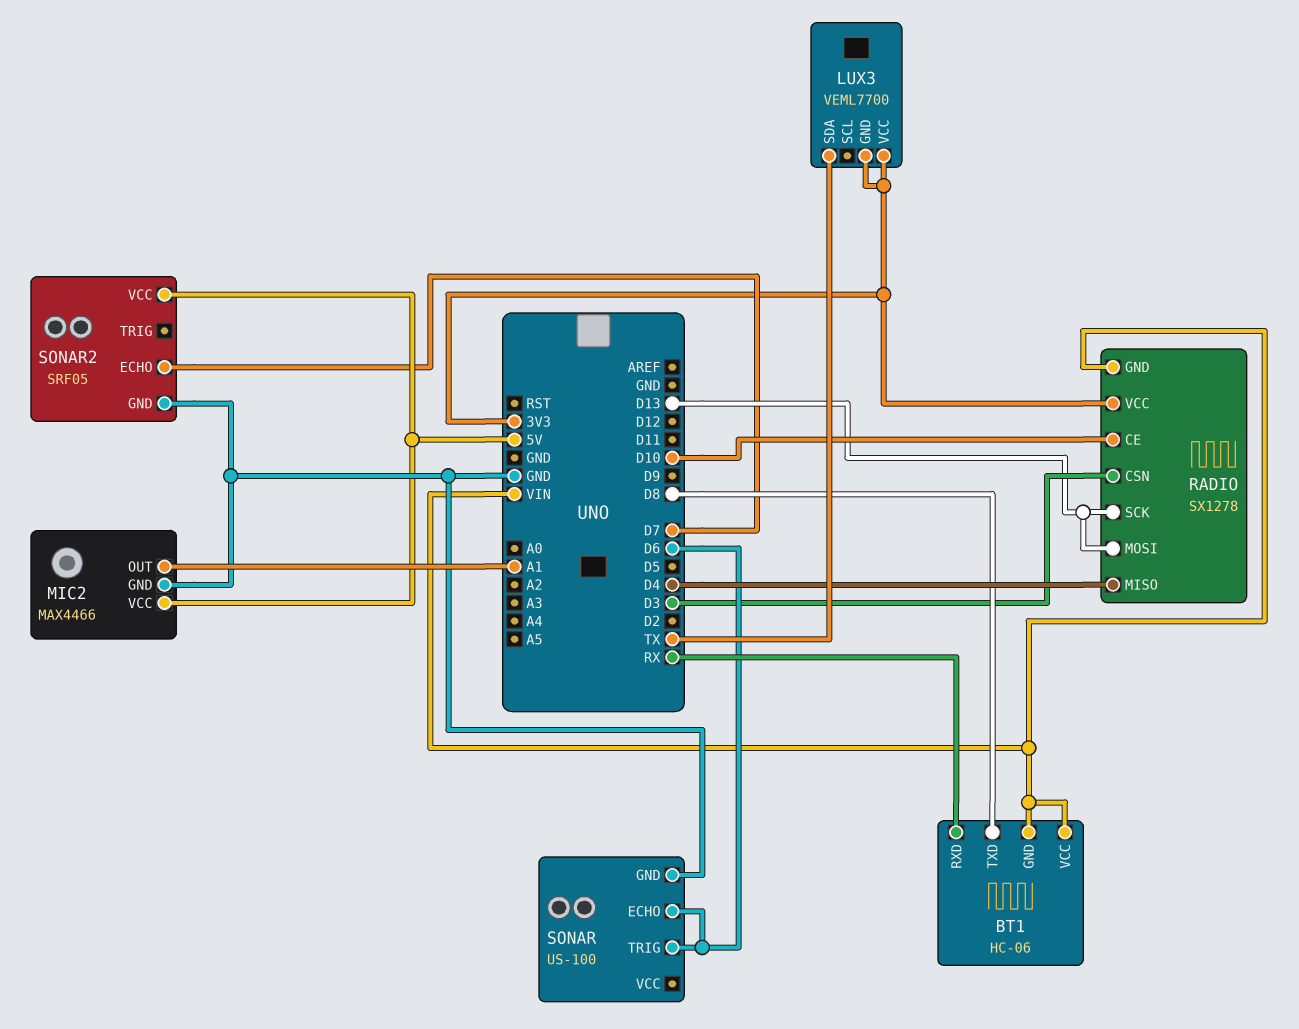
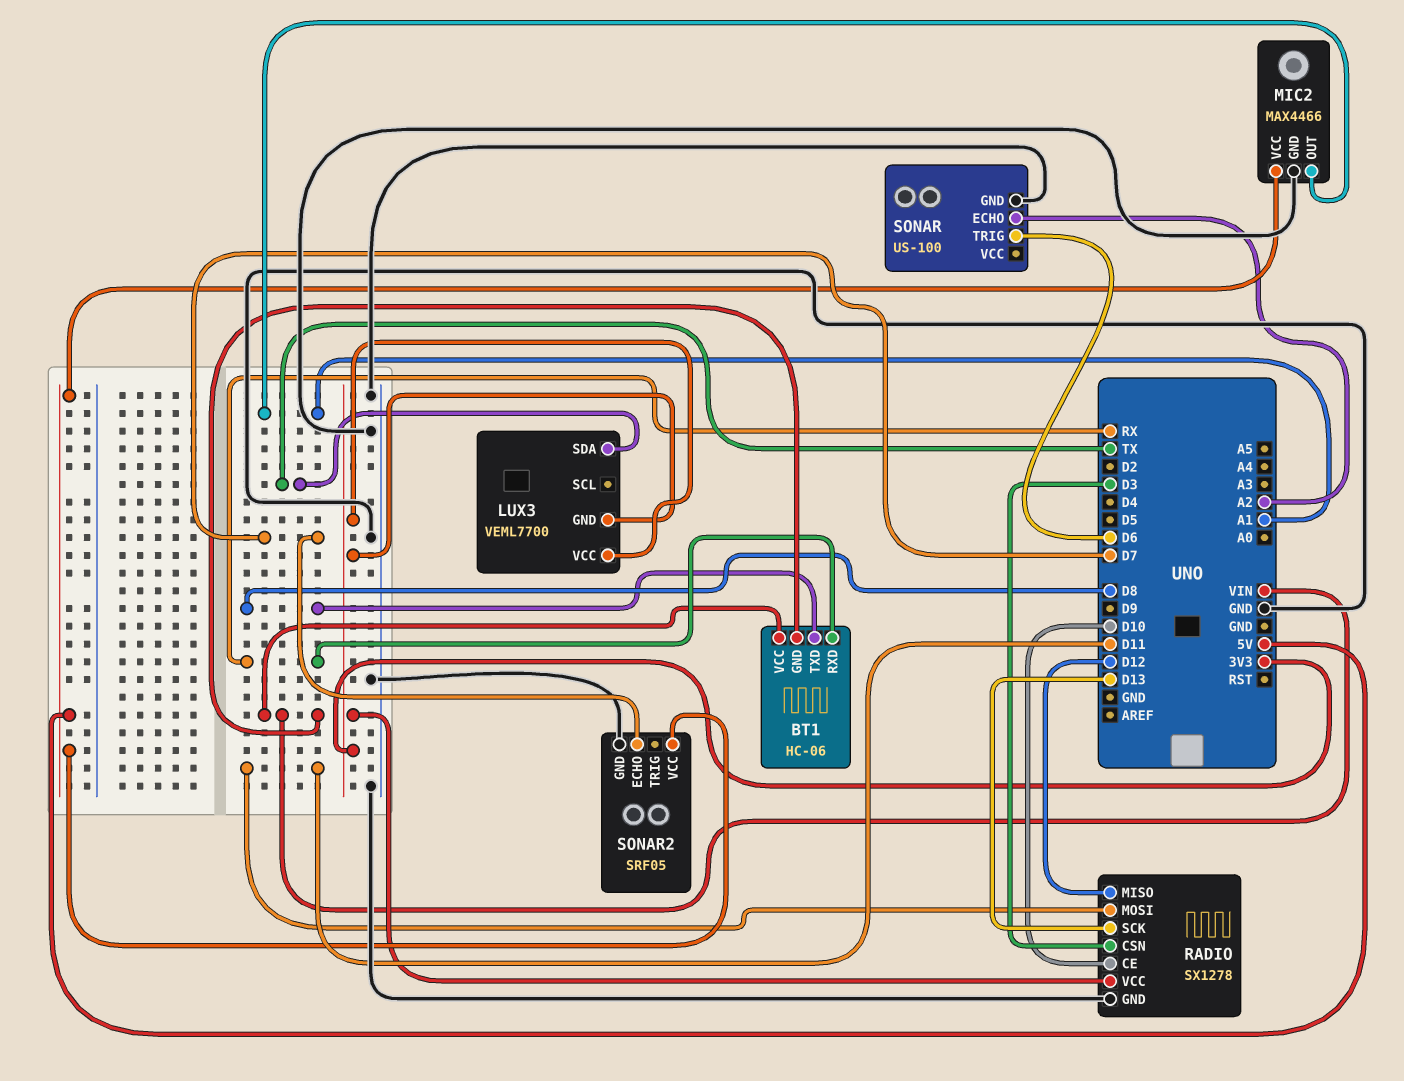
RADIO pin GND: VIN -> GND
RADIO pin MISO: D4 -> D12
RADIO pin MOSI: D13 -> D11
SONAR pin ECHO: D6 -> A2

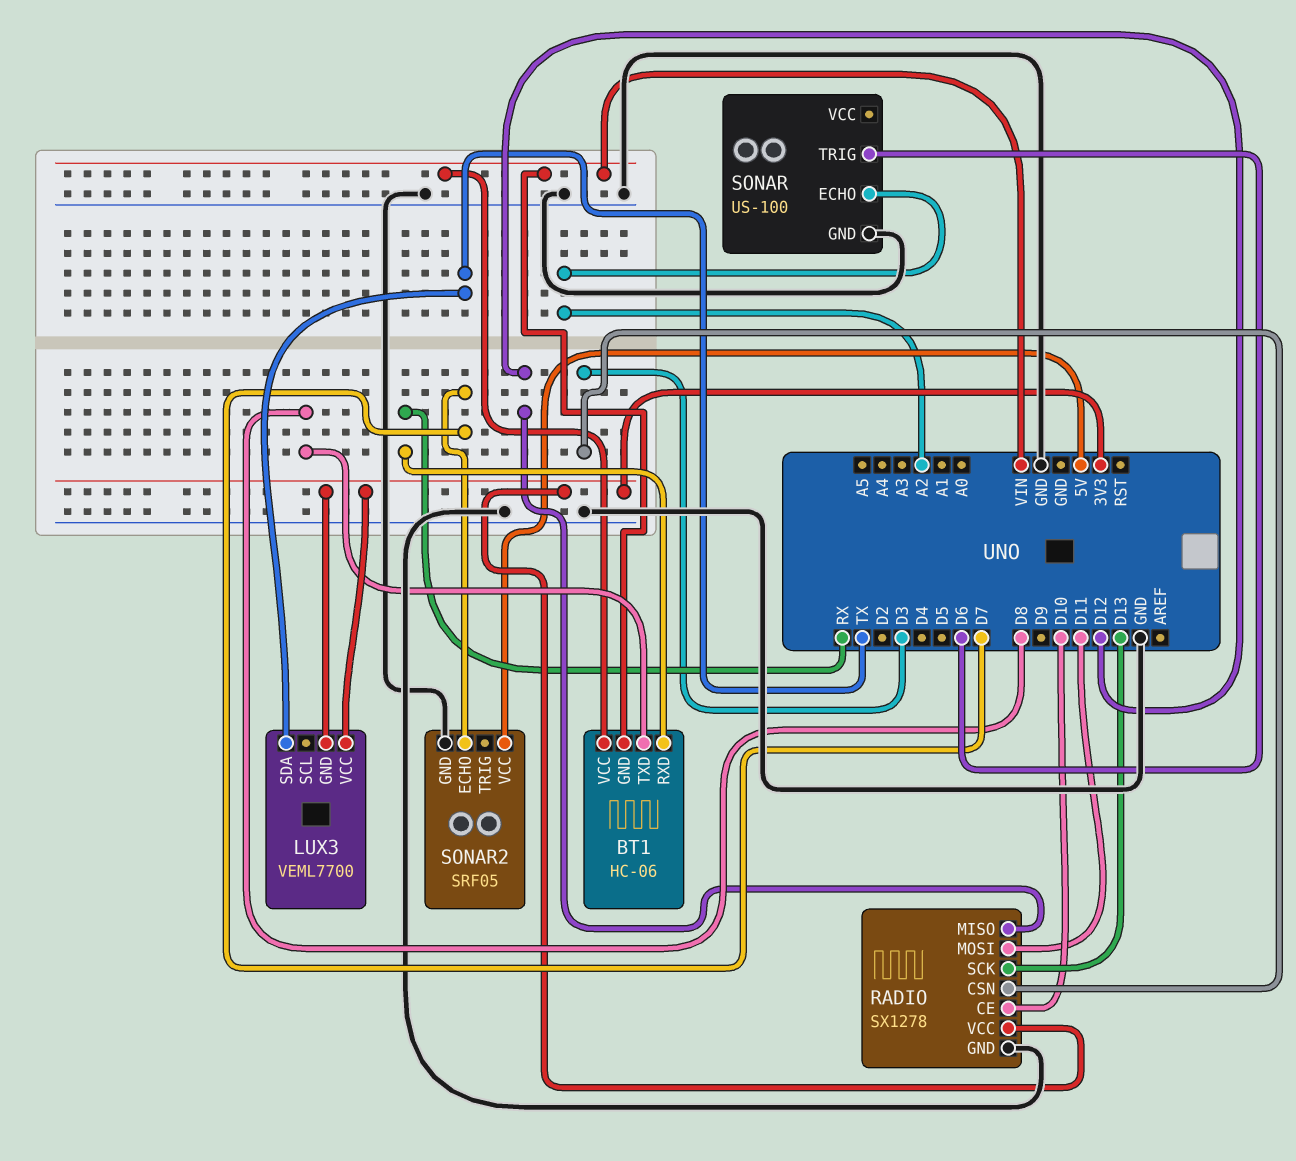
MIC2: MAX4466 -> none
MIC2 pin GND: GND -> none
MIC2 pin OUT: A1 -> none
MIC2 pin VCC: 5V -> none

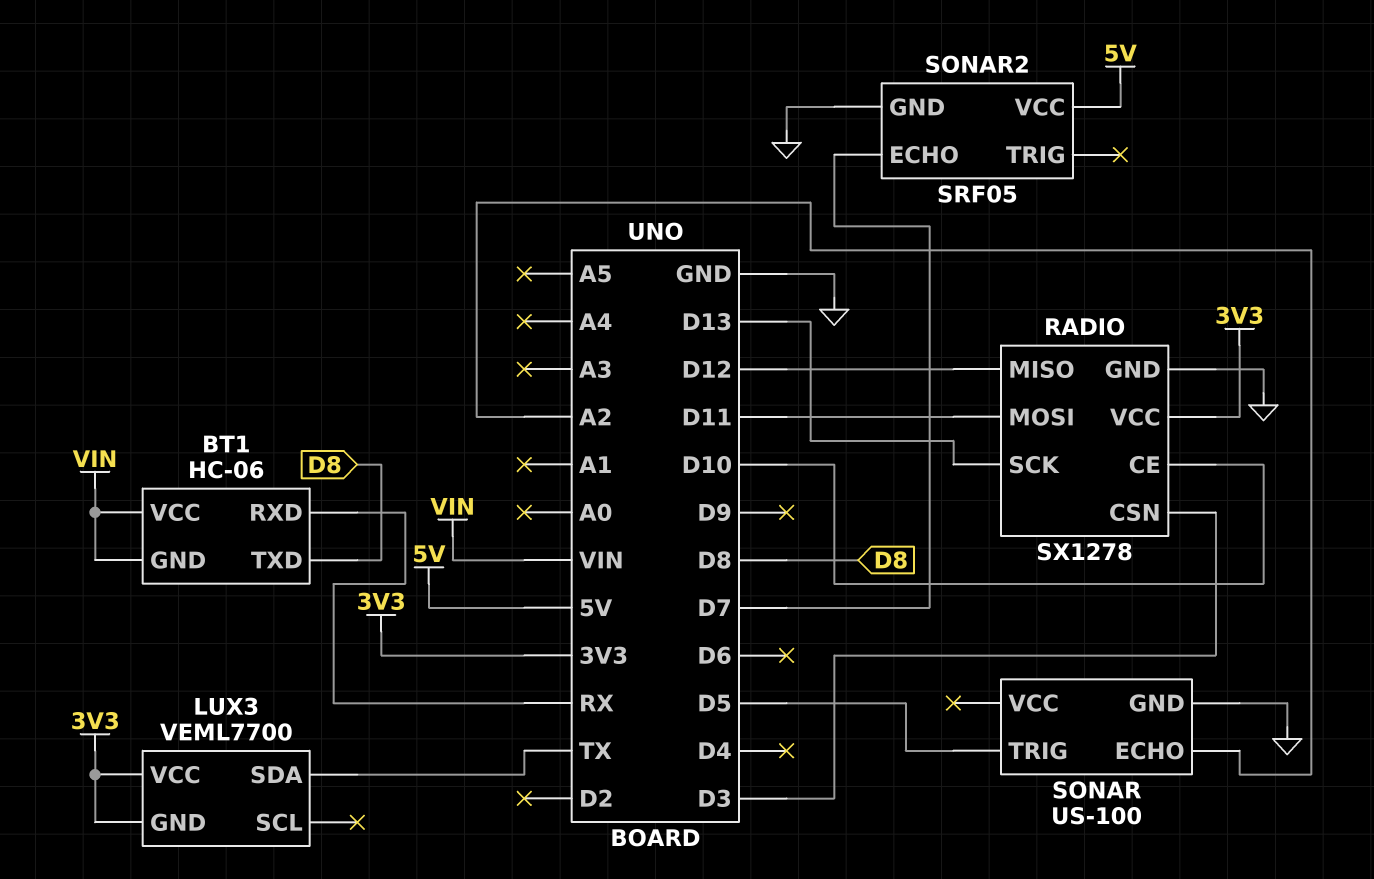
SONAR pin TRIG: D6 -> D5

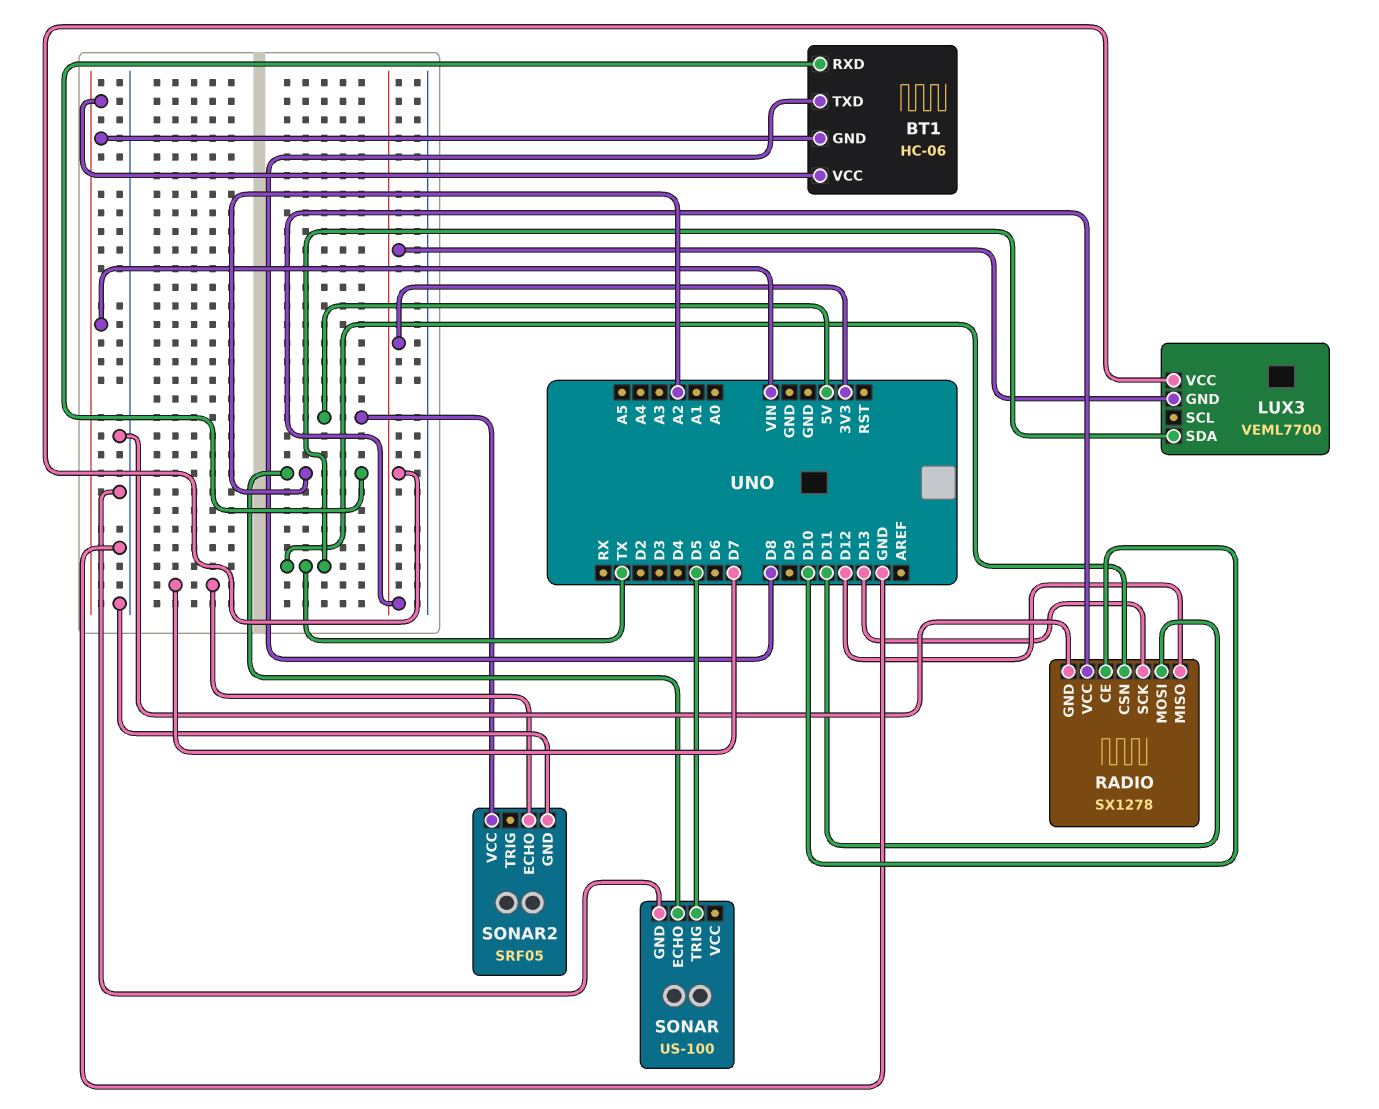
BT1 pin RXD: RX -> A2
RADIO pin CSN: D3 -> TX

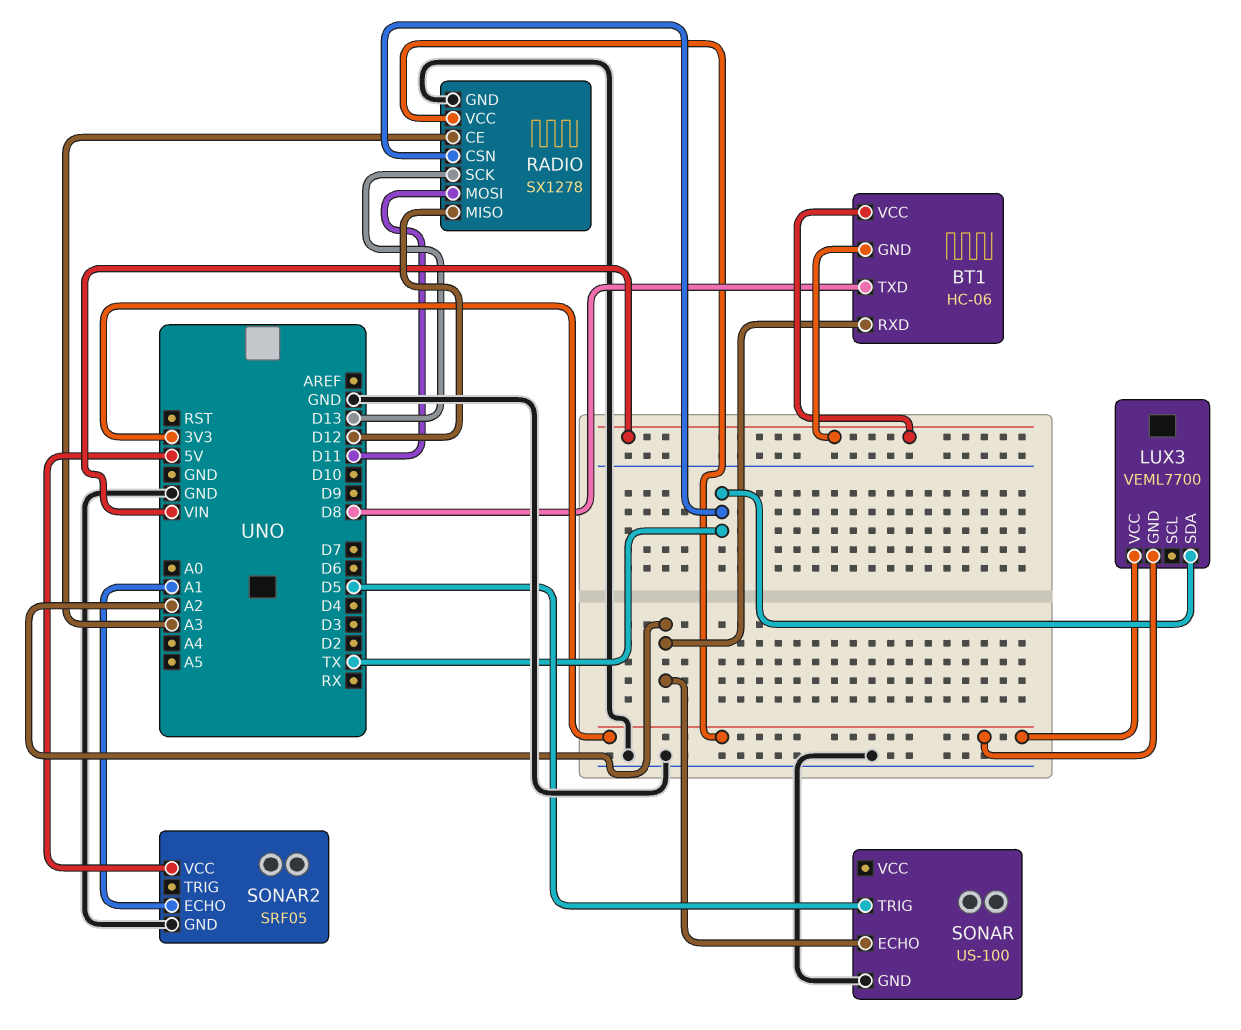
RADIO pin CE: D10 -> A3
SONAR2 pin ECHO: D7 -> A1

